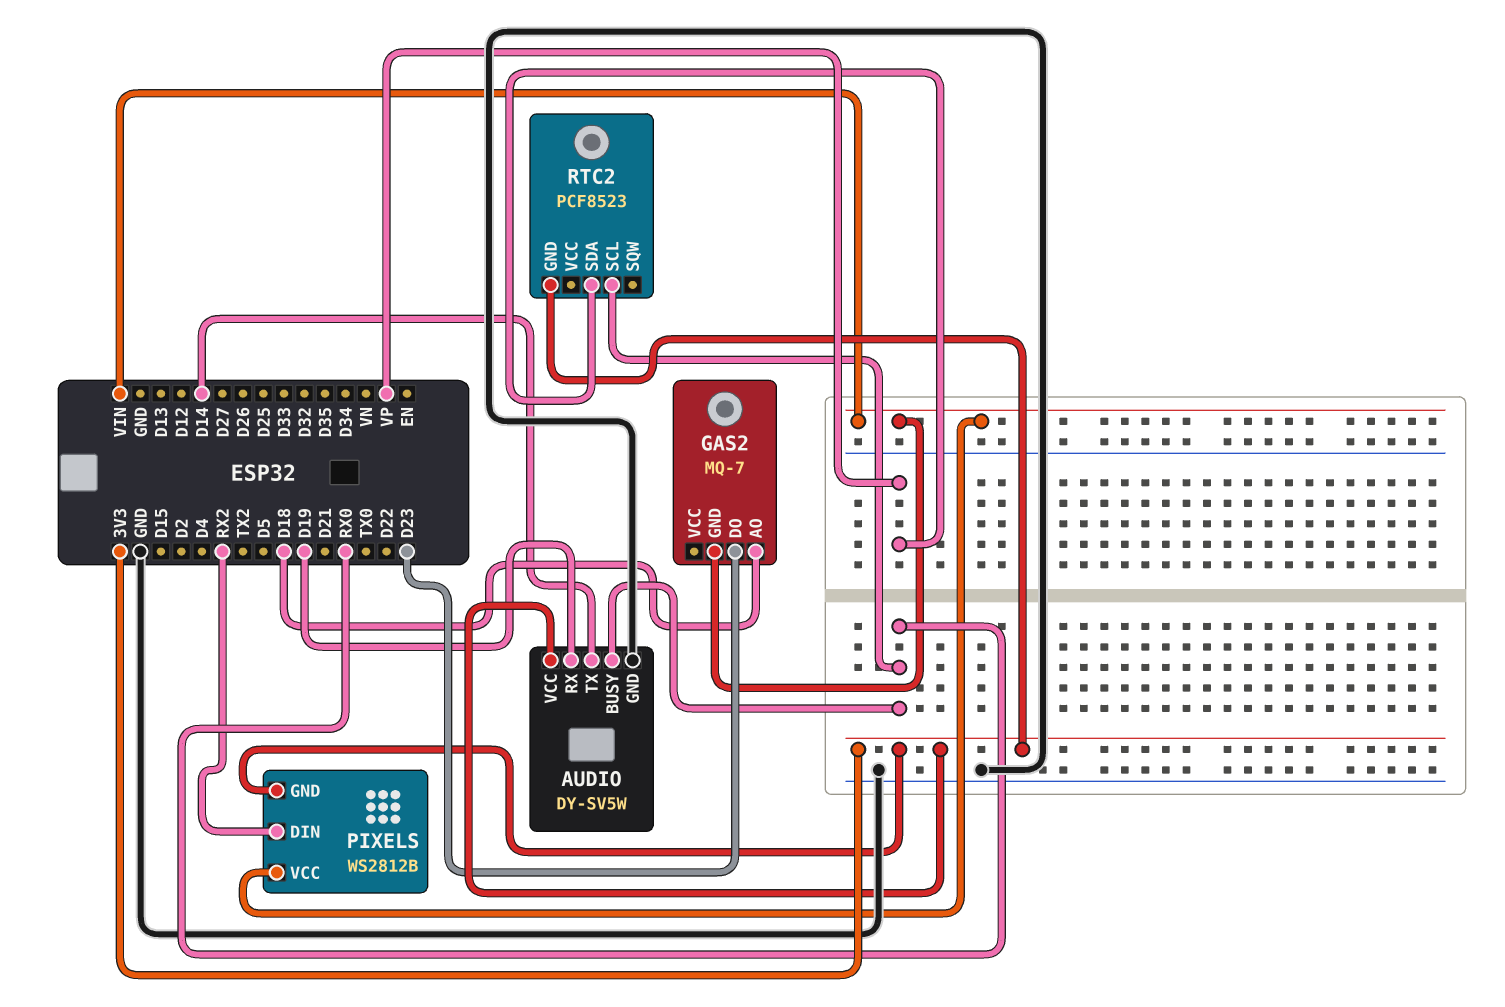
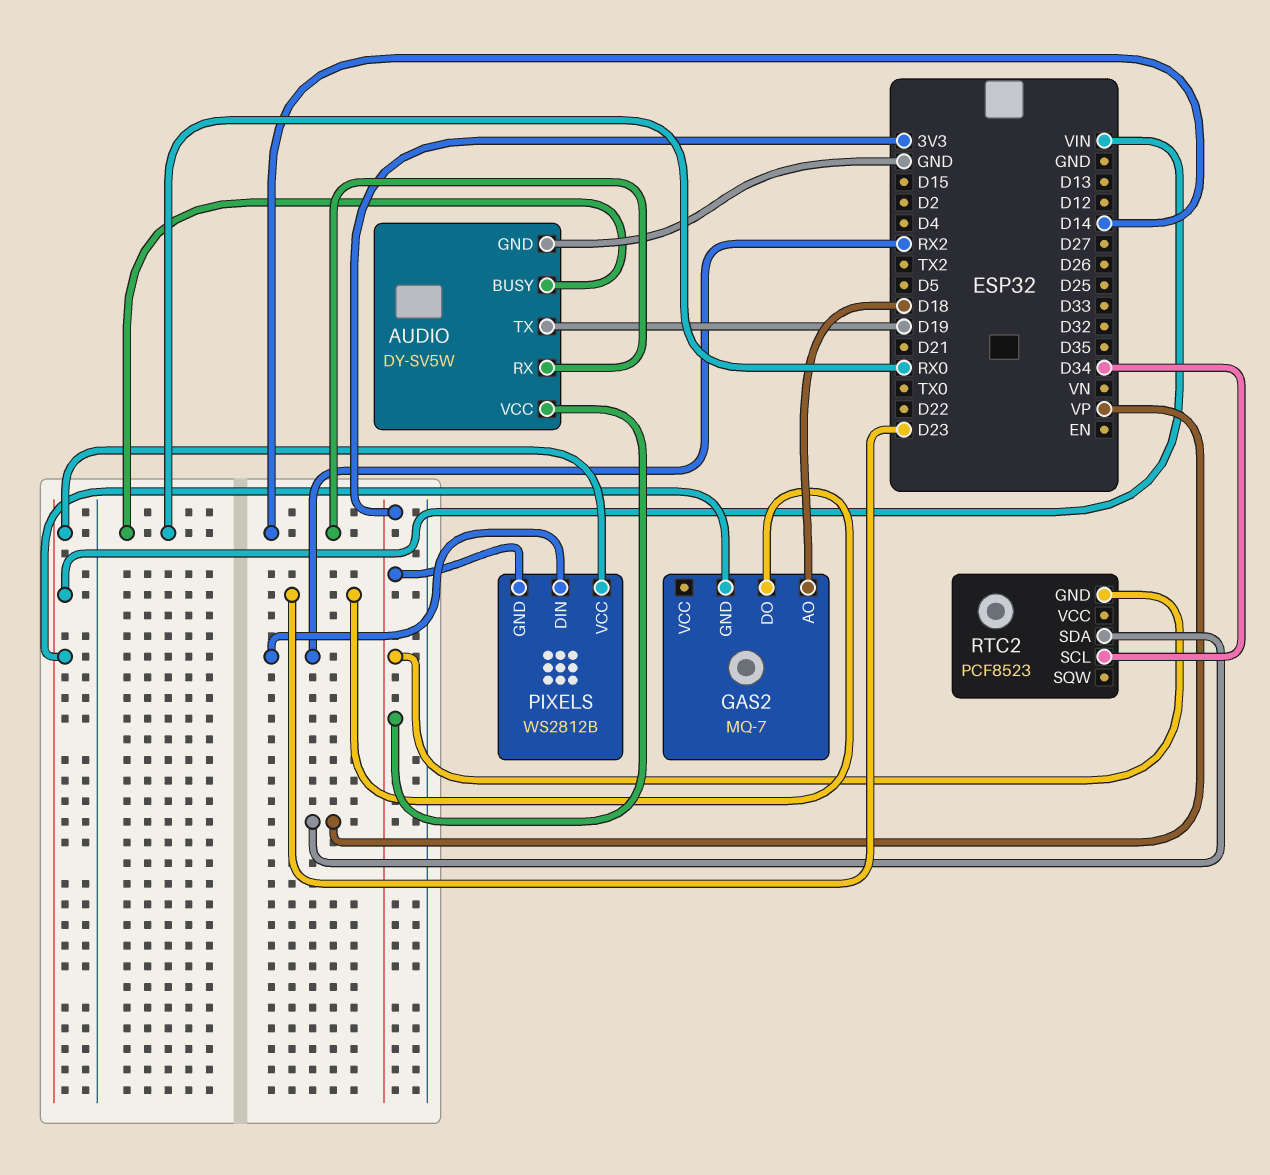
AUDIO pin RX: D19 -> D14
AUDIO pin TX: D14 -> D19
RTC2 pin SCL: RX0 -> D34

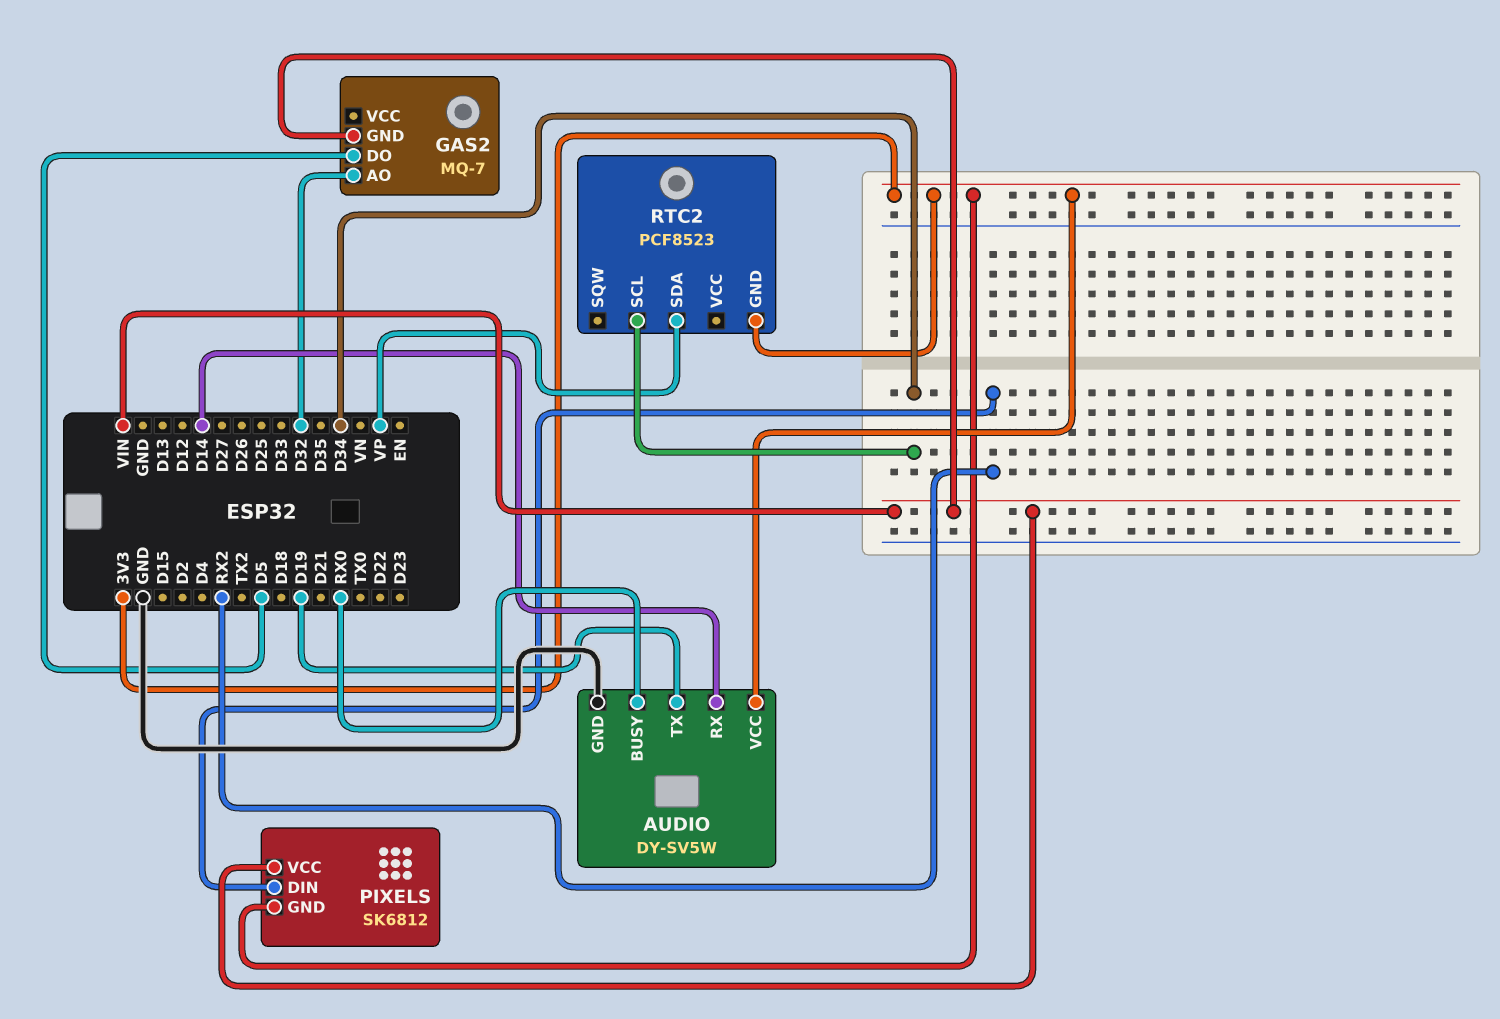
GAS2 pin AO: D18 -> D32
GAS2 pin DO: D23 -> D5
PIXELS: WS2812B -> SK6812

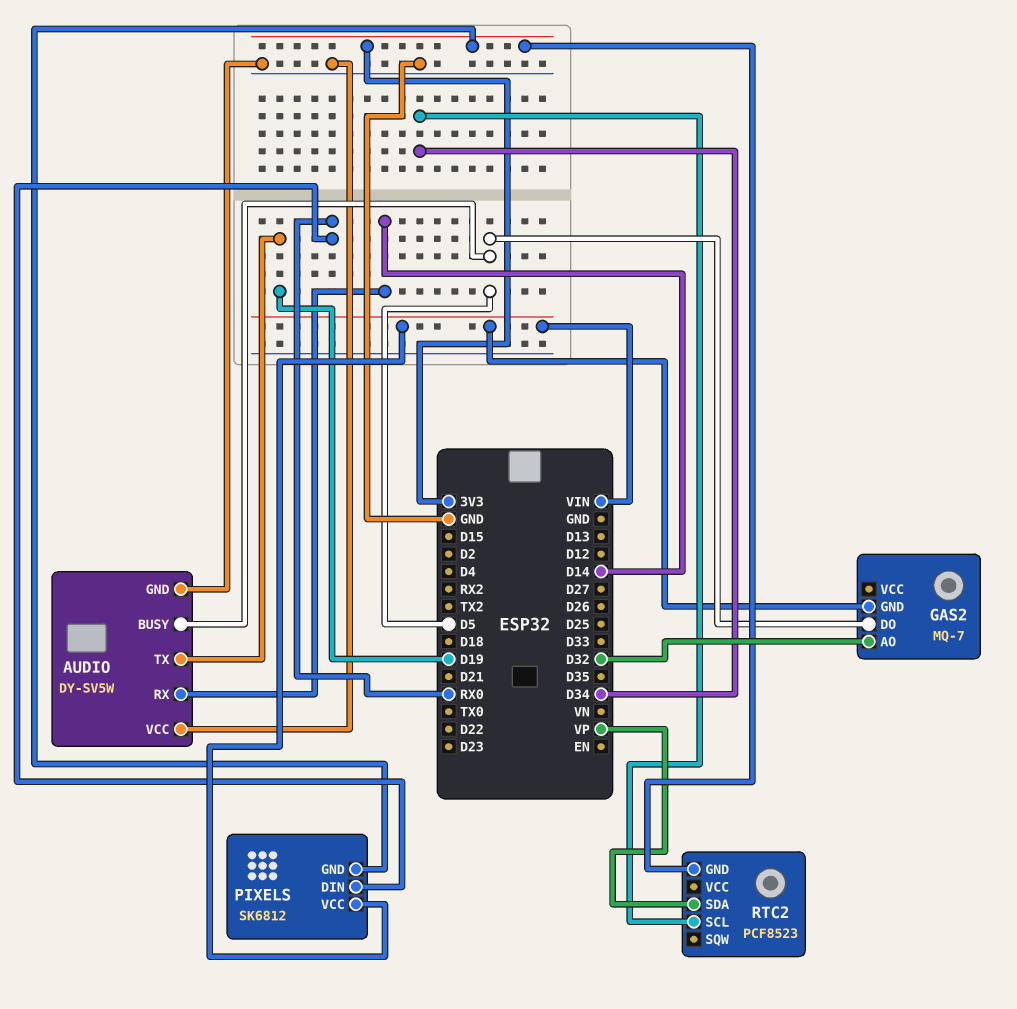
AUDIO pin BUSY: RX0 -> D5
AUDIO pin VCC: 3V3 -> GND
PIXELS pin DIN: RX2 -> RX0

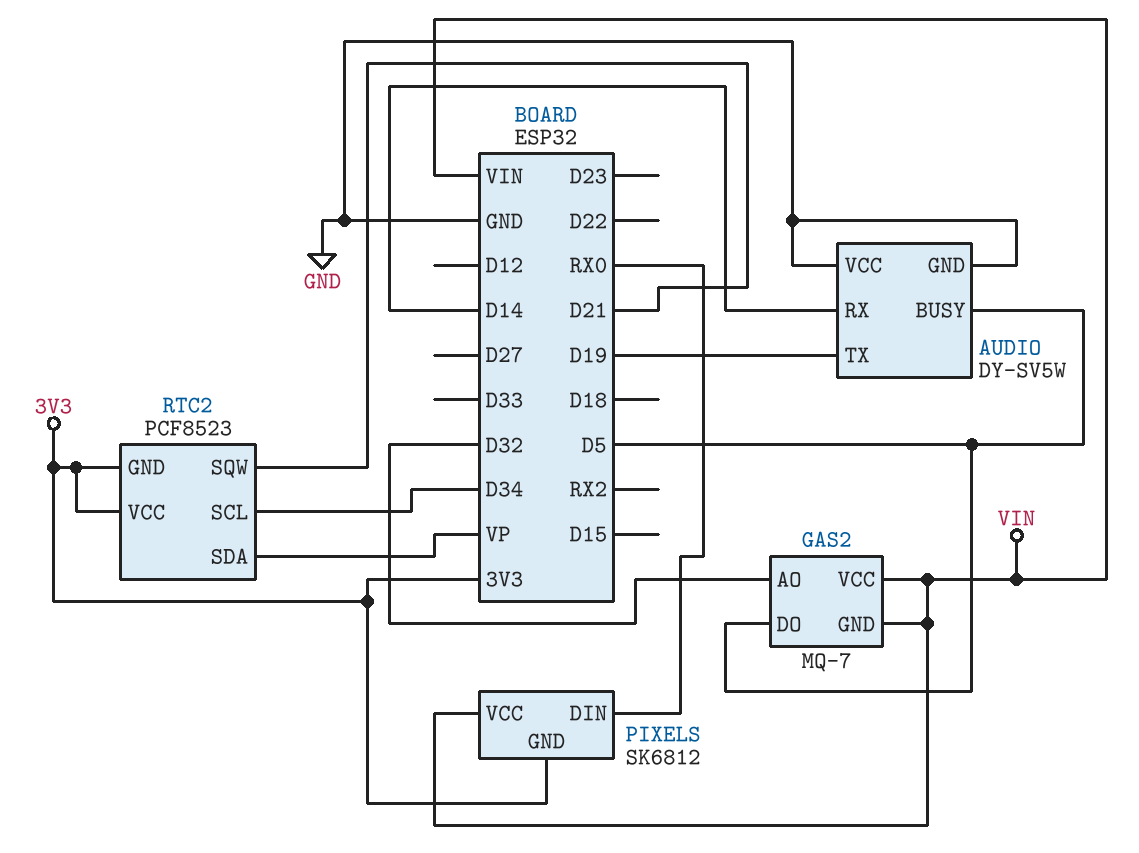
GAS2 pin VCC: none -> VIN
RTC2 pin SQW: none -> D21
RTC2 pin VCC: none -> 3V3

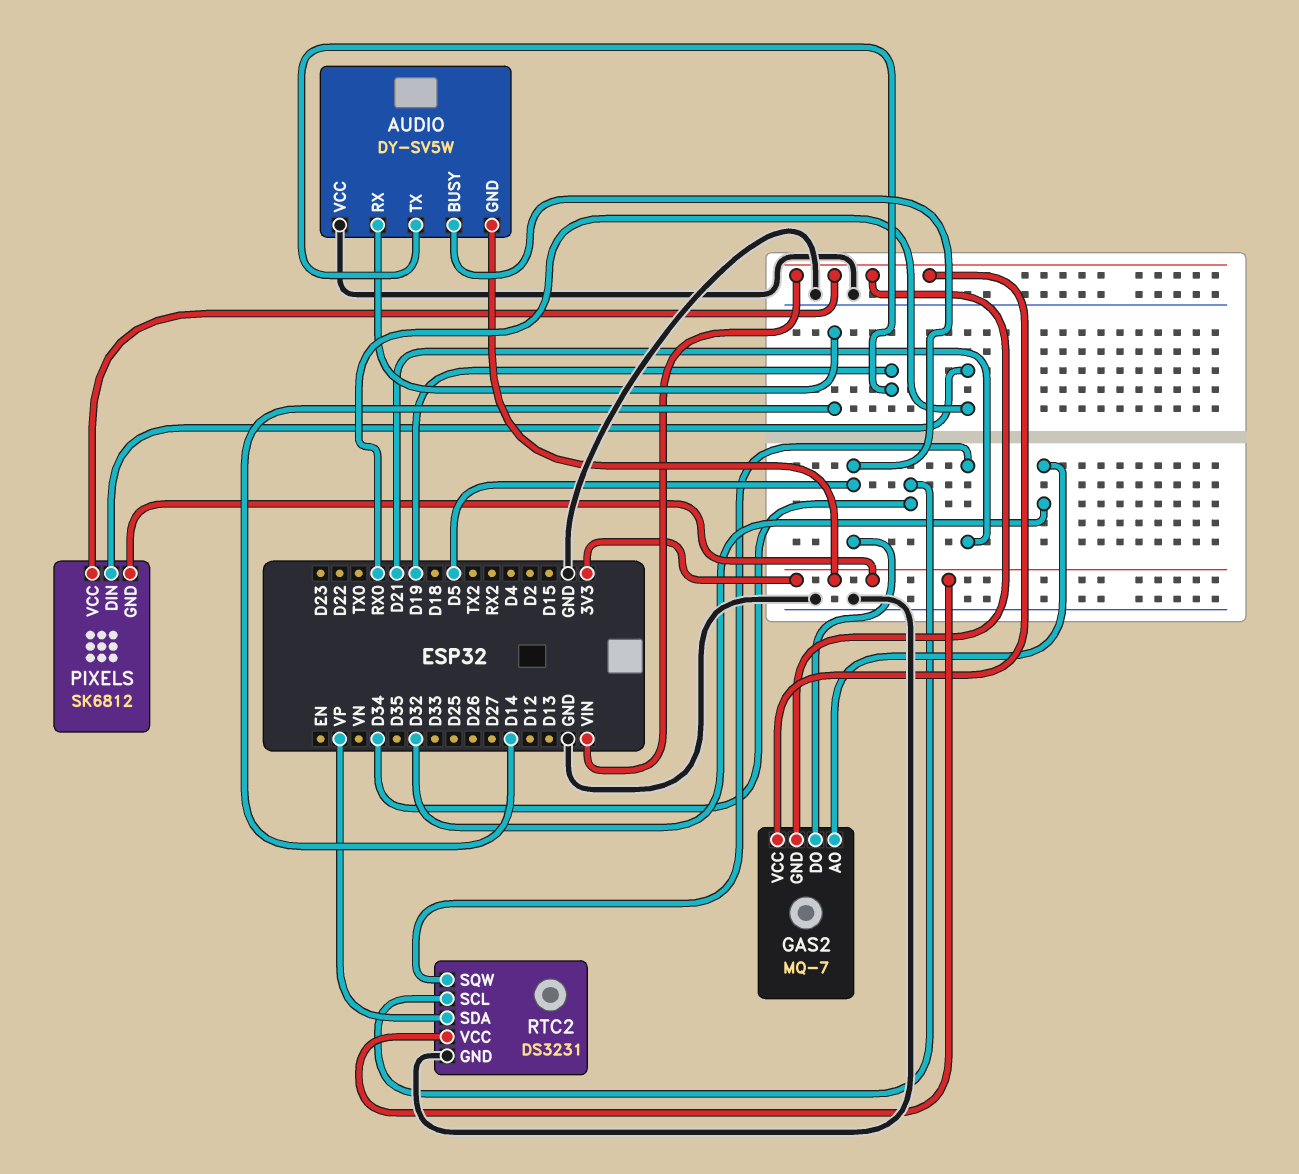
AUDIO pin GND: GND -> 3V3
RTC2: PCF8523 -> DS3231
RTC2 pin GND: 3V3 -> GND

